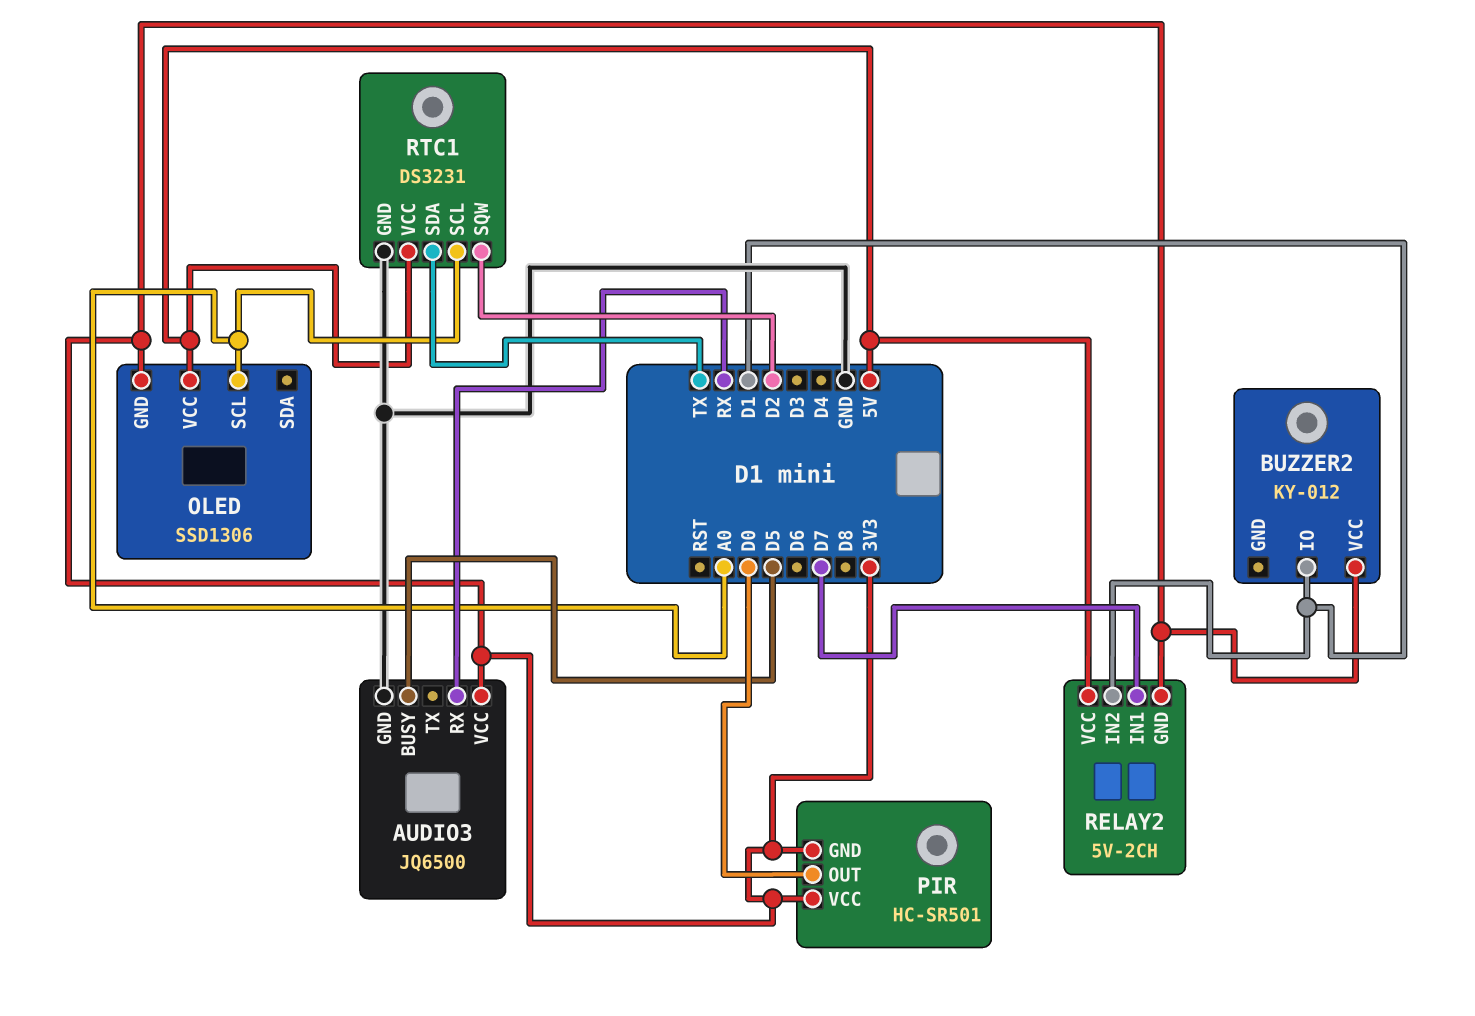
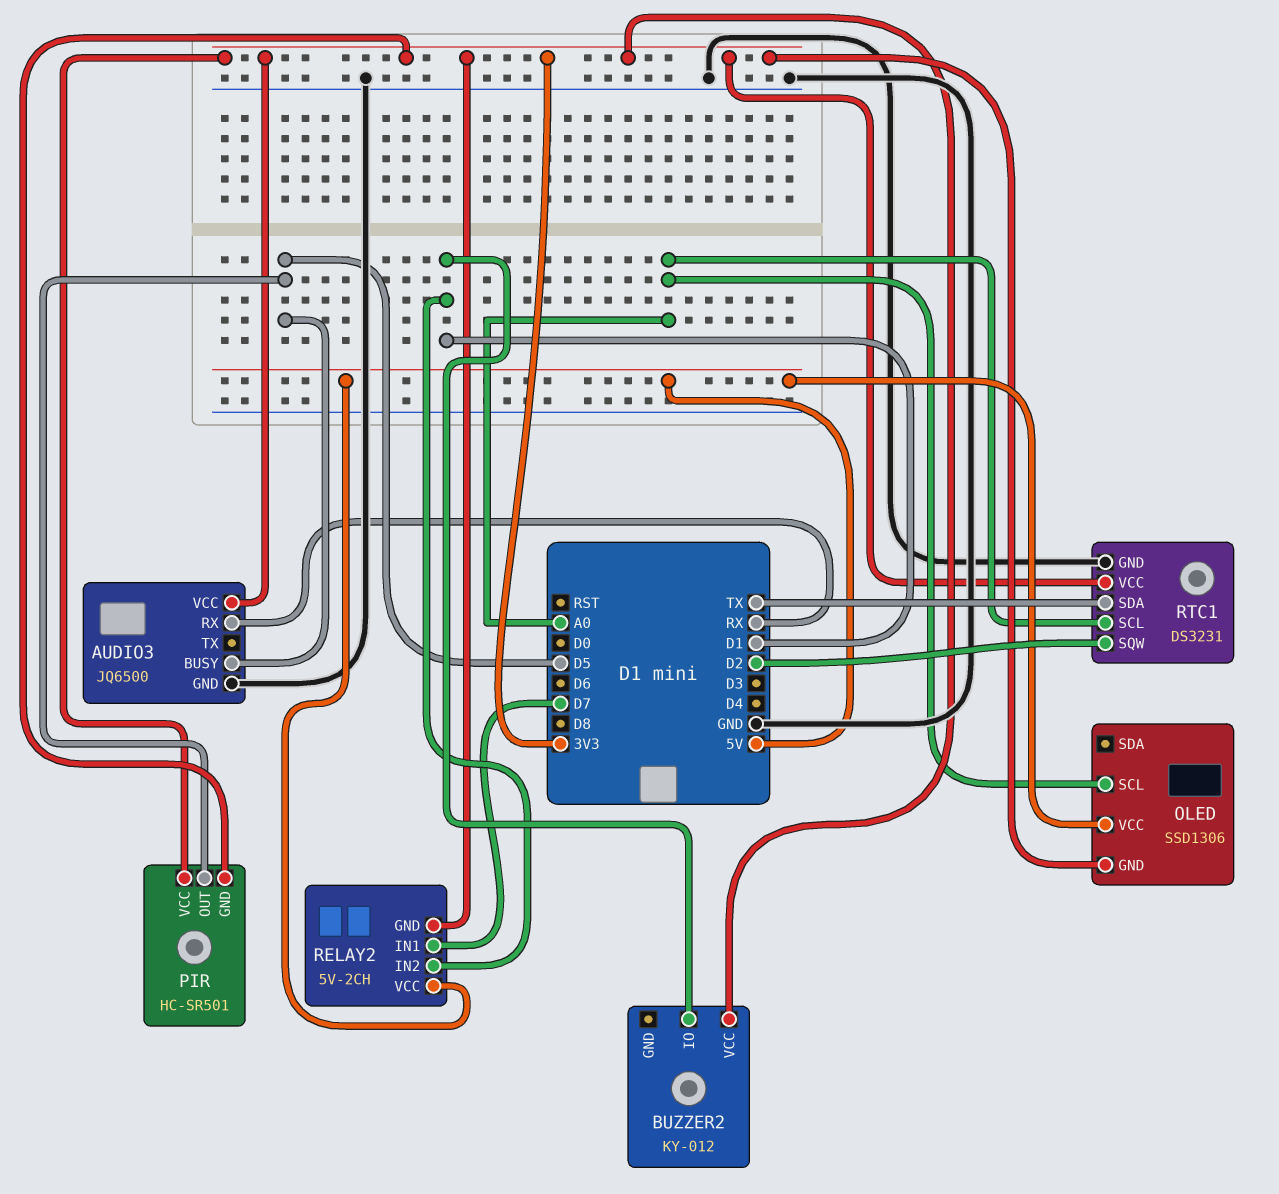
PIR pin OUT: D0 -> D5
RTC1 pin VCC: 5V -> 3V3

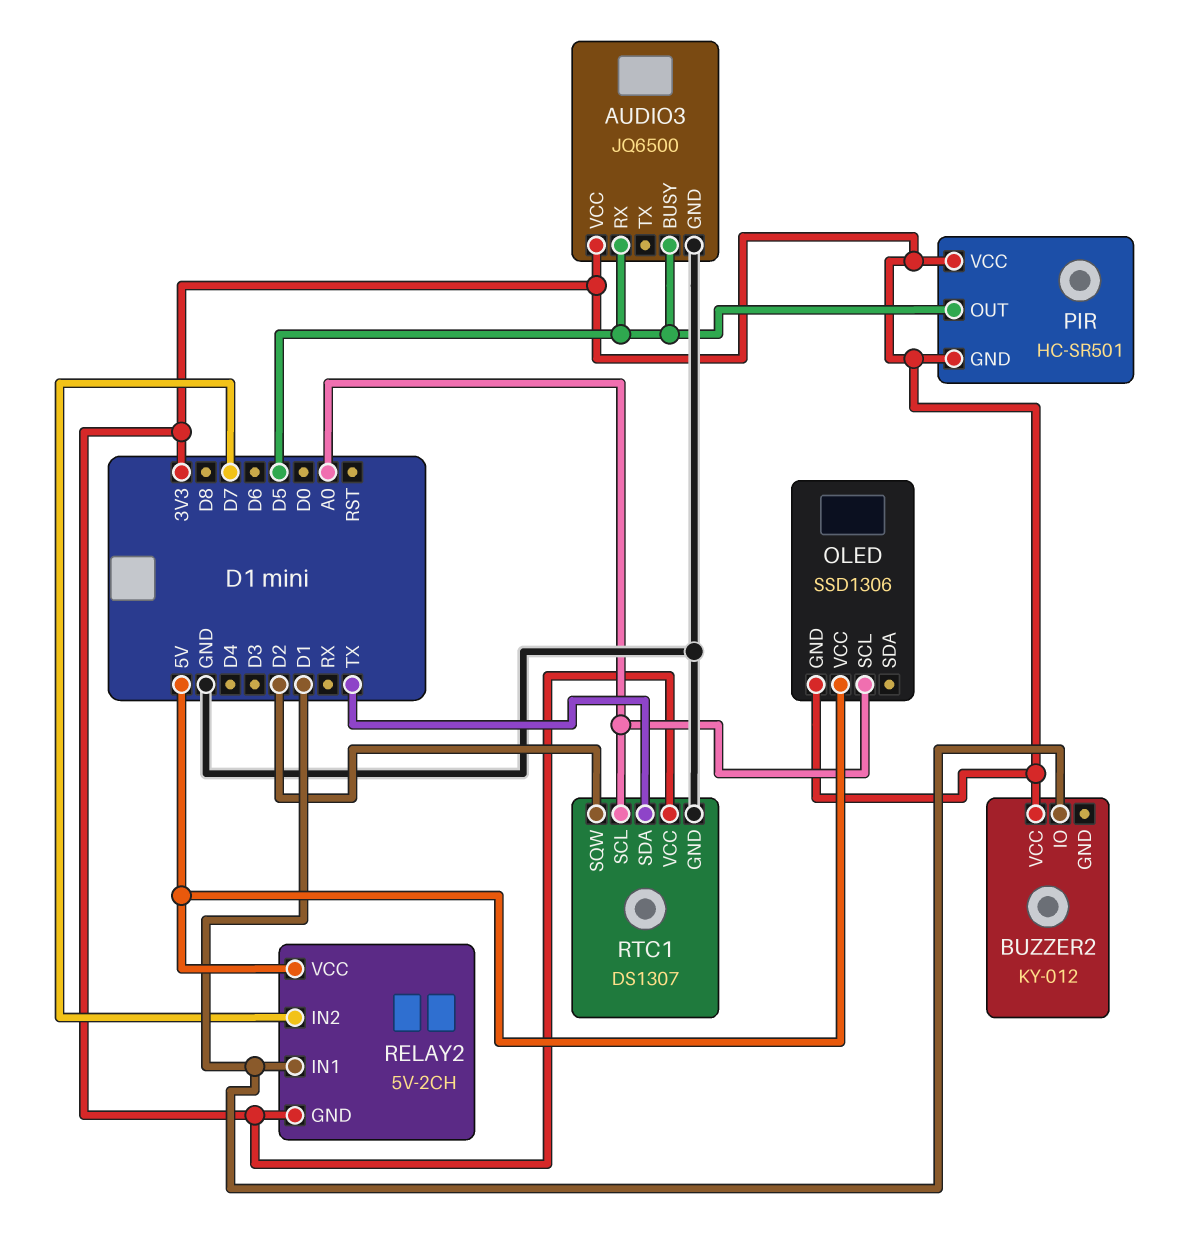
AUDIO3 pin RX: RX -> D5
RELAY2 pin IN1: D7 -> D1
RELAY2 pin IN2: D1 -> D7
RTC1: DS3231 -> DS1307

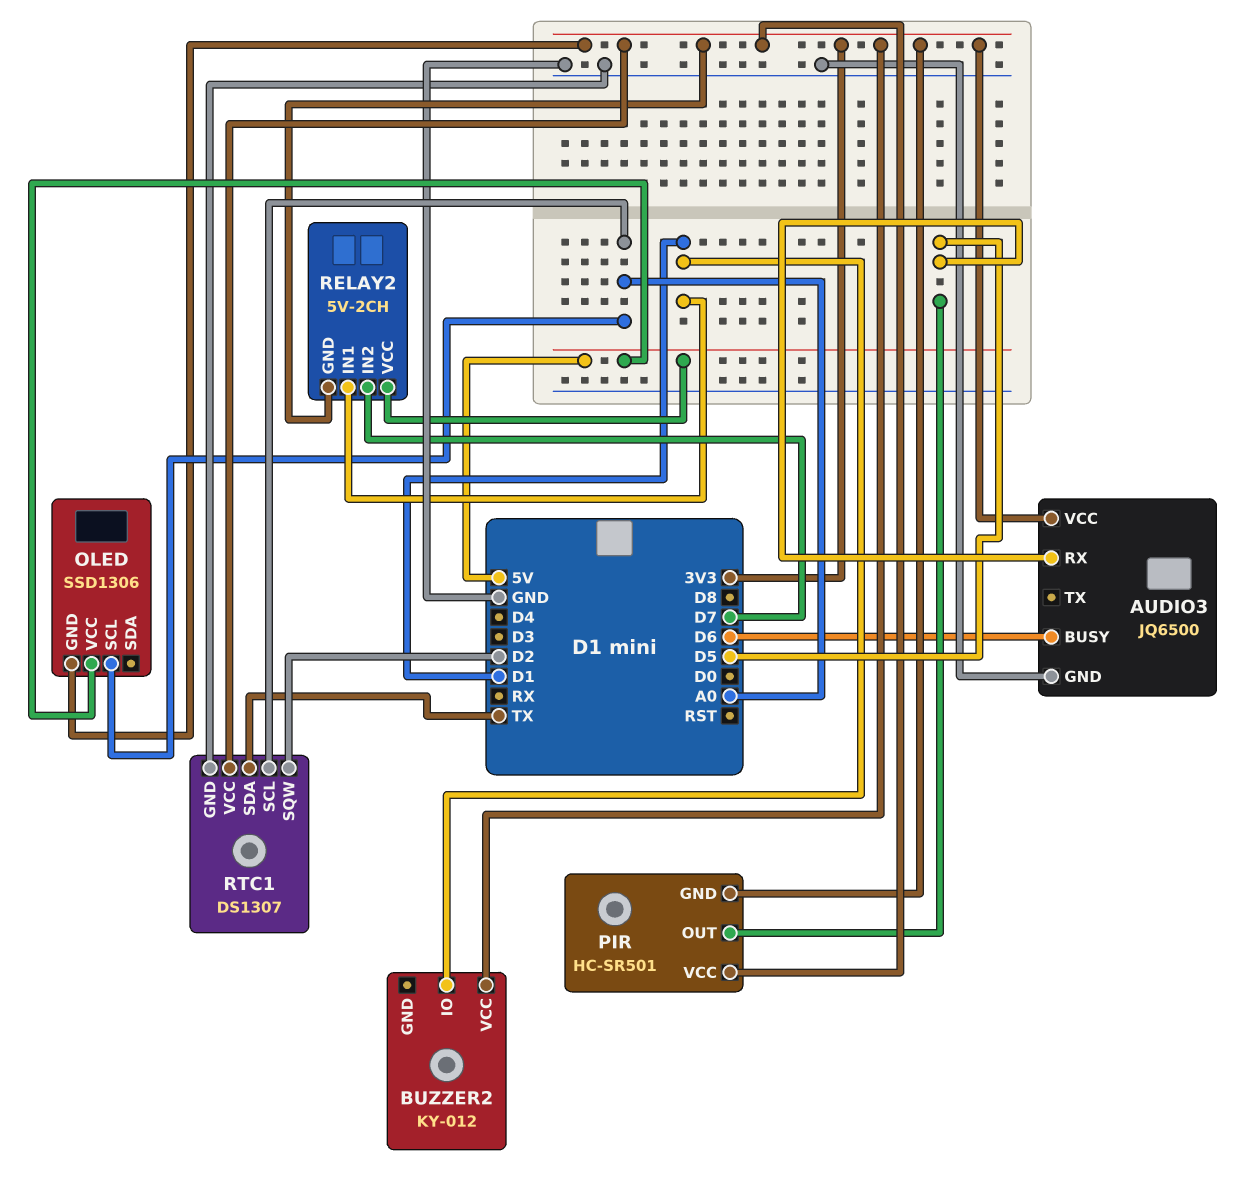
AUDIO3 pin BUSY: D5 -> D6

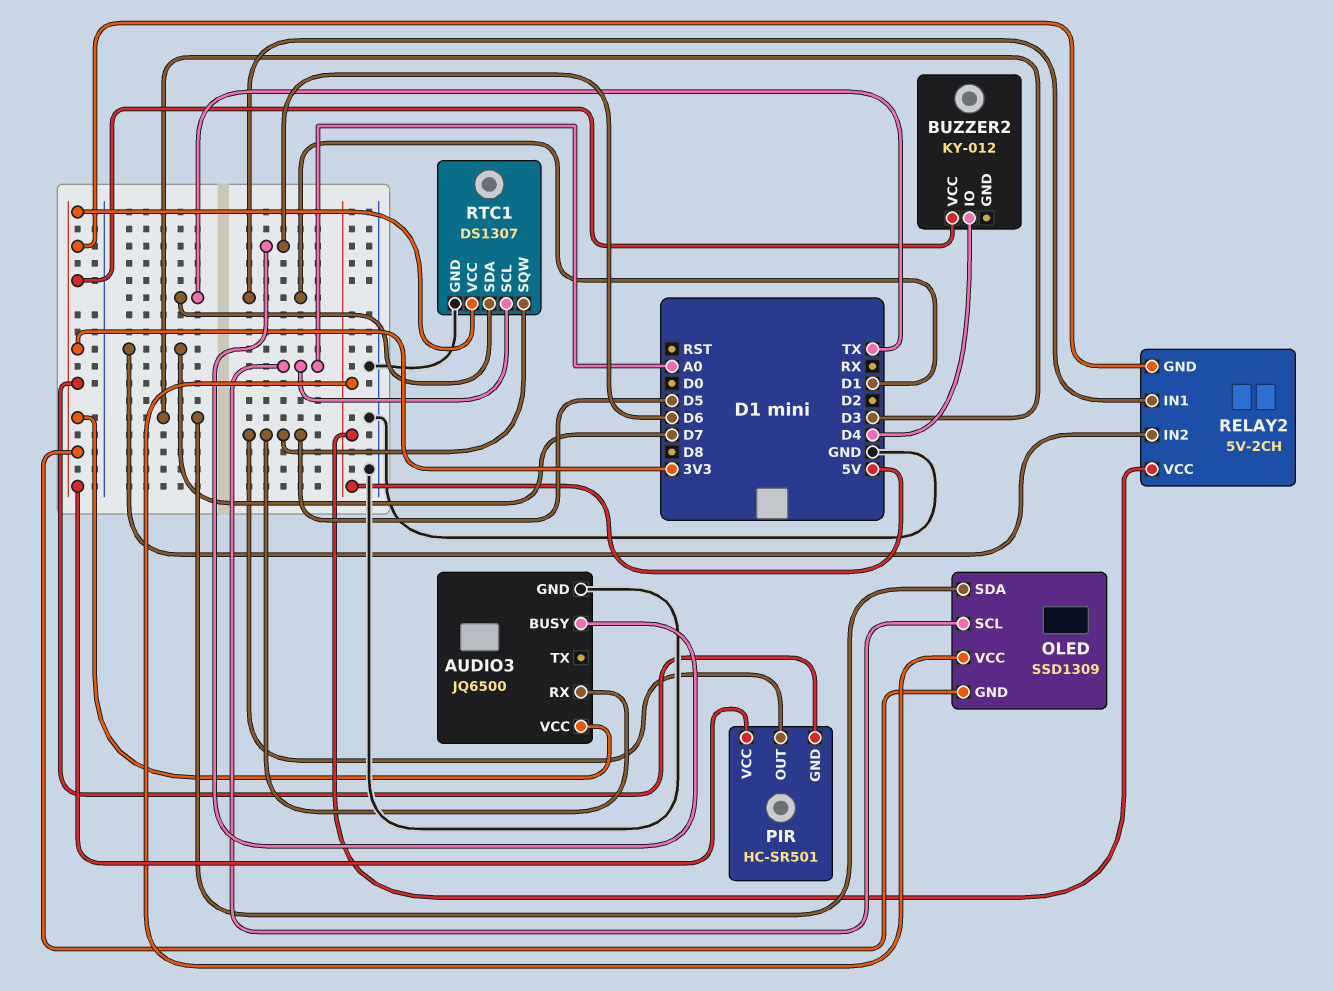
BUZZER2 pin IO: D1 -> D4
OLED: SSD1306 -> SSD1309
OLED pin SDA: none -> D3
RTC1 pin SQW: D2 -> D5

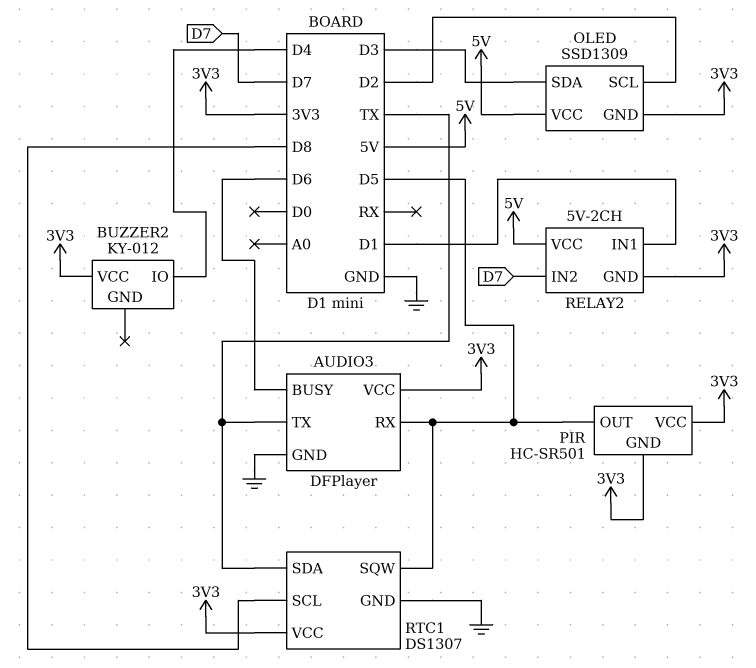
AUDIO3: JQ6500 -> DFPlayer
AUDIO3 pin TX: none -> TX
OLED pin SCL: A0 -> D2
RTC1 pin SCL: A0 -> D8

